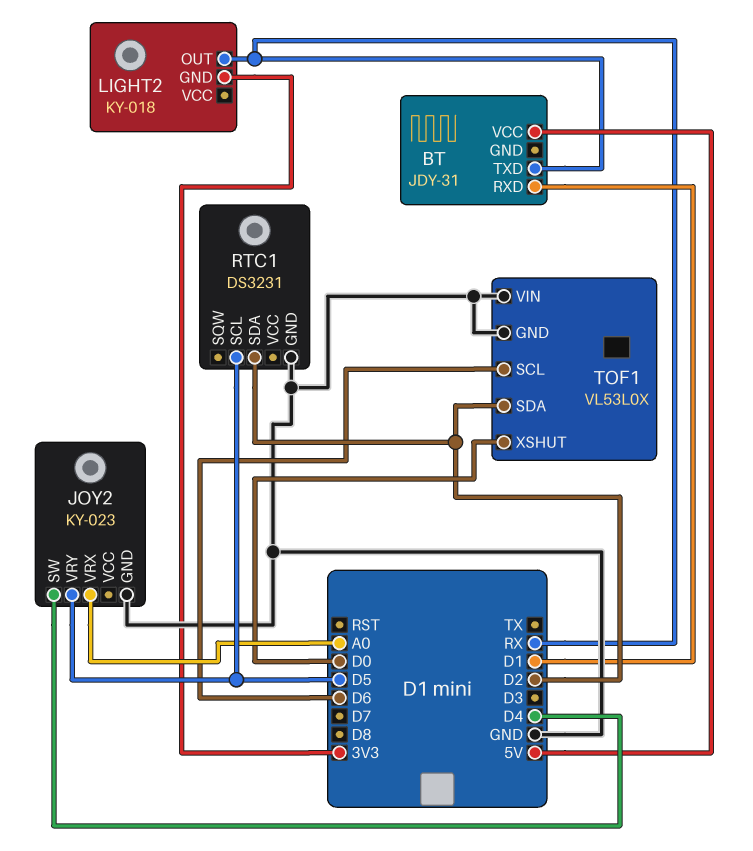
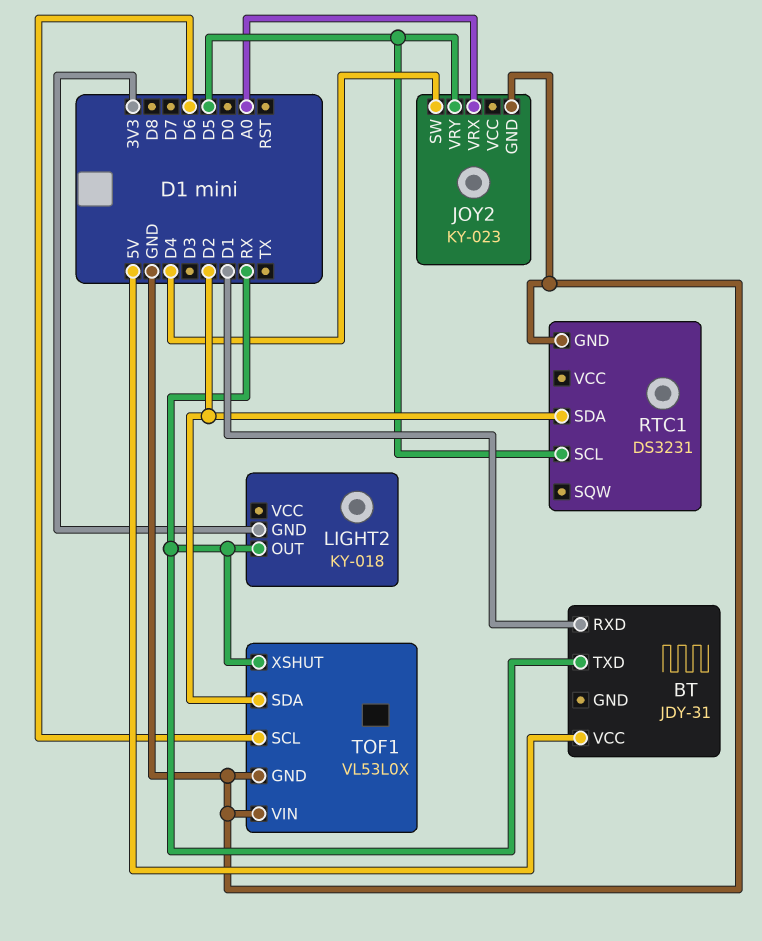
TOF1 pin XSHUT: D0 -> RX

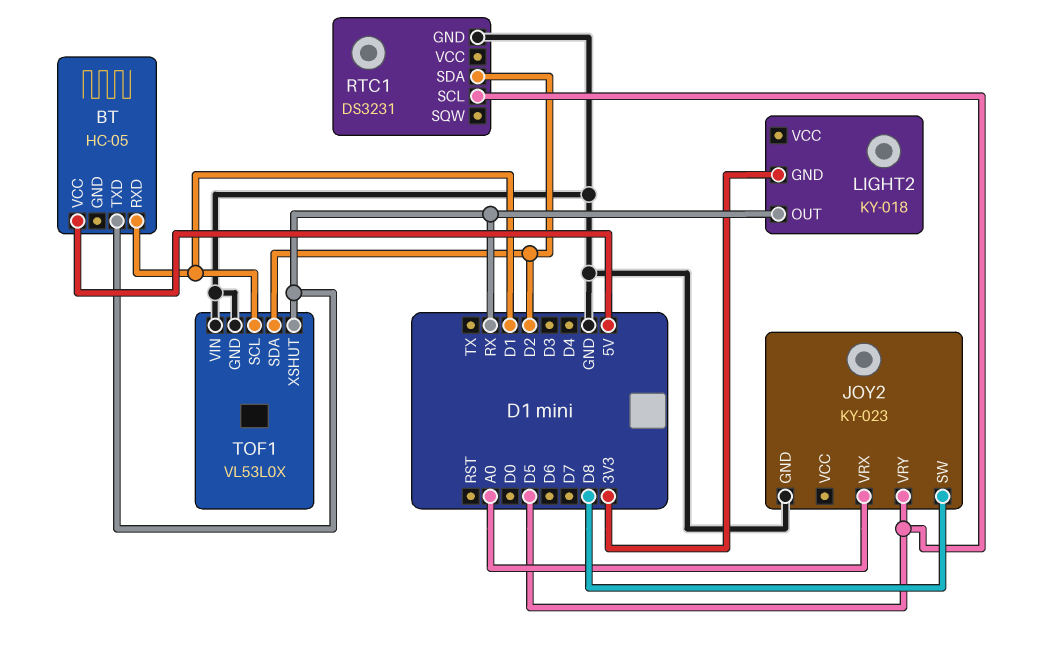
BT: JDY-31 -> HC-05
JOY2 pin SW: D4 -> D8
TOF1 pin SCL: D6 -> D1

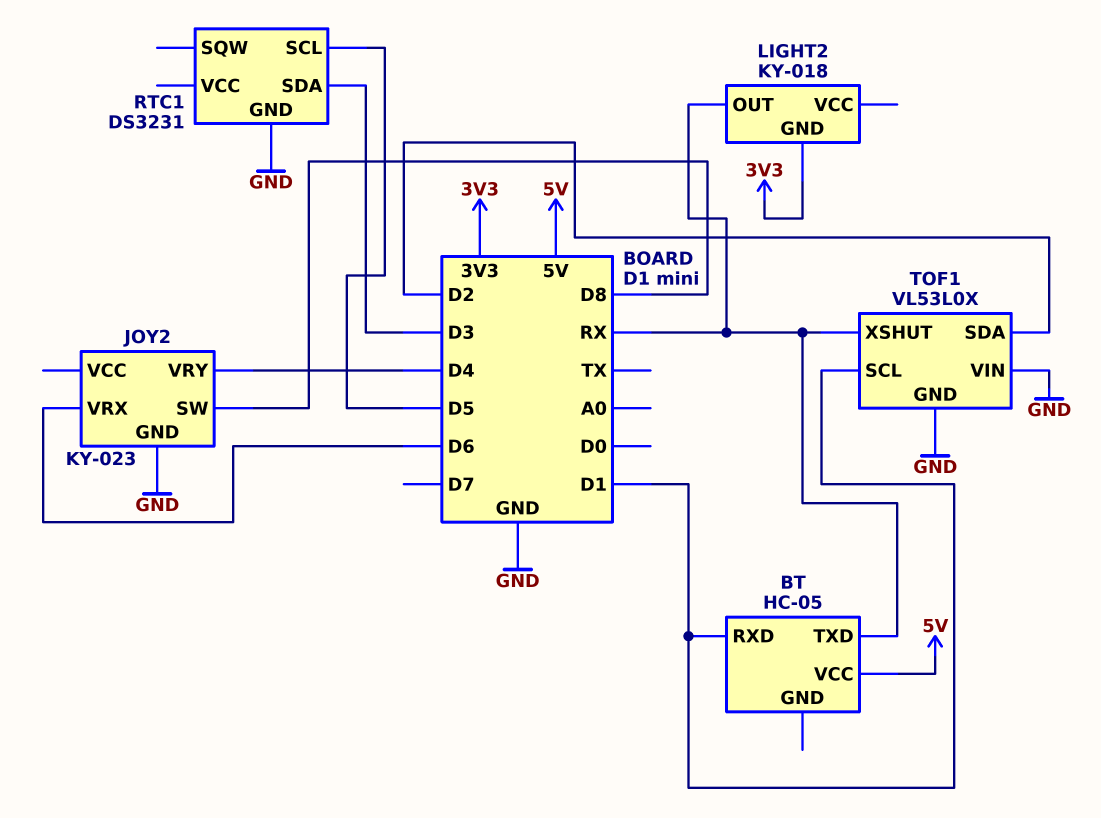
JOY2 pin VRX: A0 -> D6
JOY2 pin VRY: D5 -> D4
RTC1 pin SDA: D2 -> D3

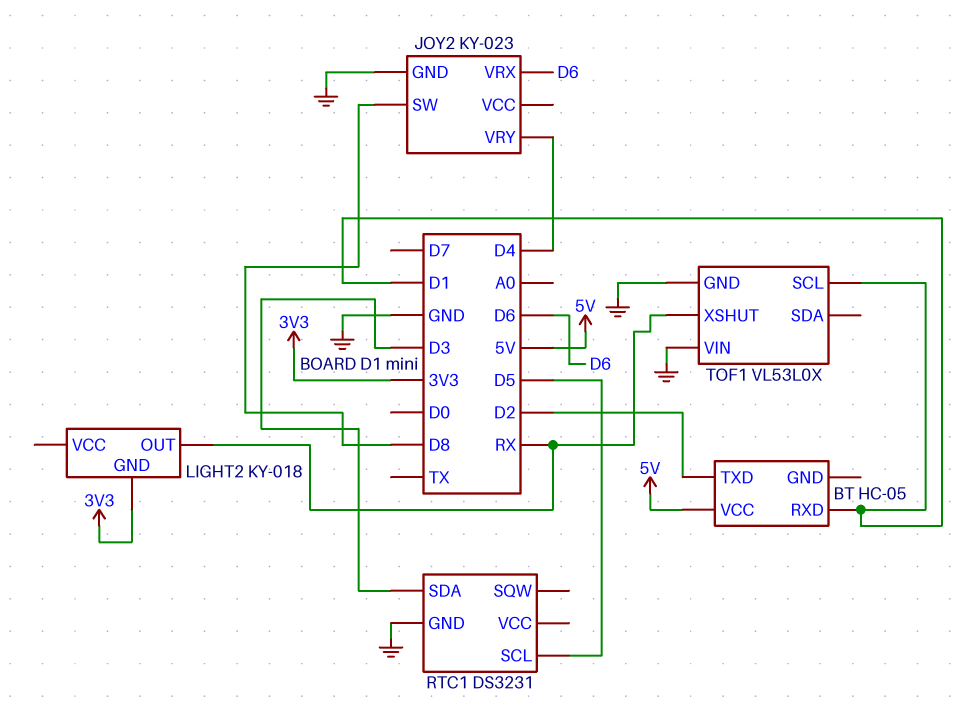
BT pin TXD: RX -> D2
TOF1 pin SDA: D2 -> none

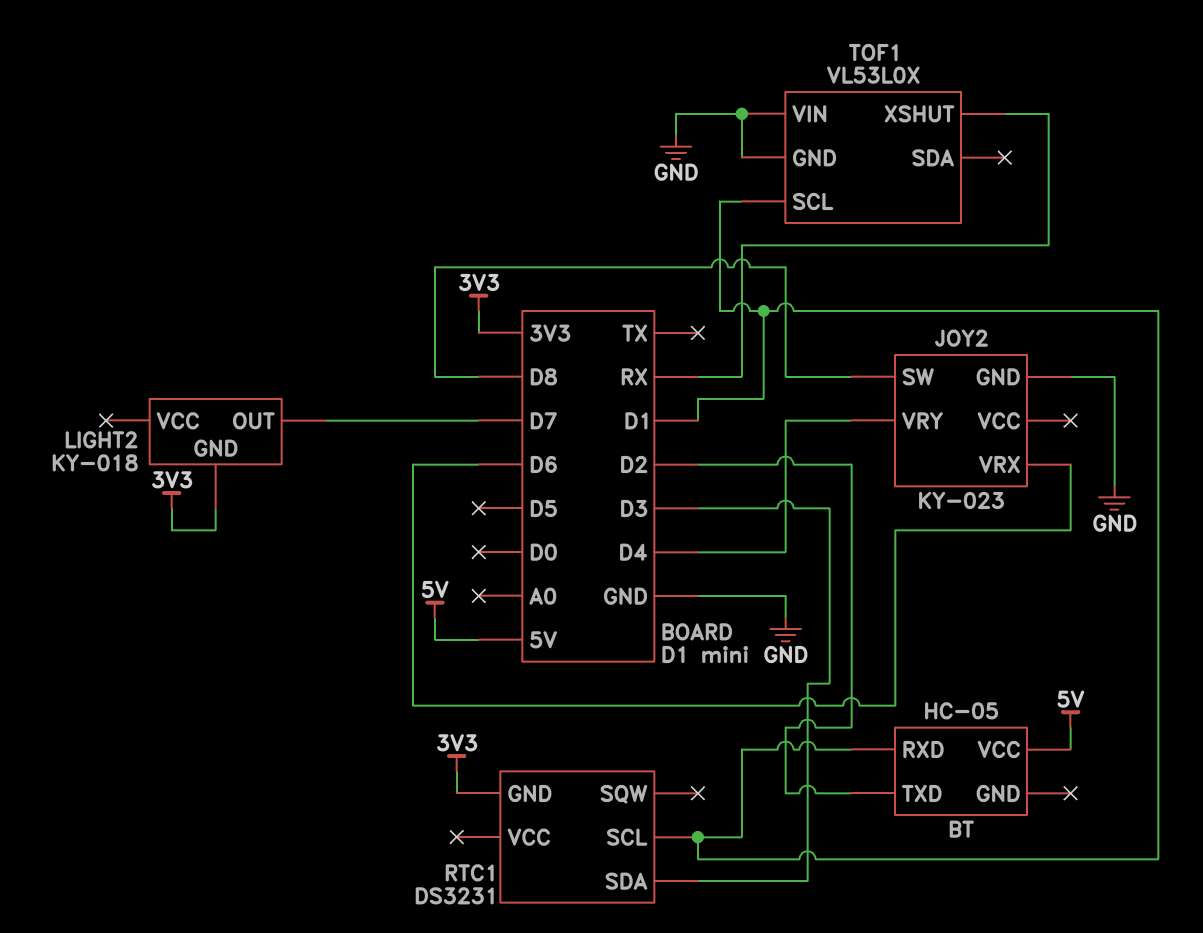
LIGHT2 pin OUT: RX -> D7
RTC1 pin GND: GND -> 3V3
RTC1 pin SCL: D5 -> D1

